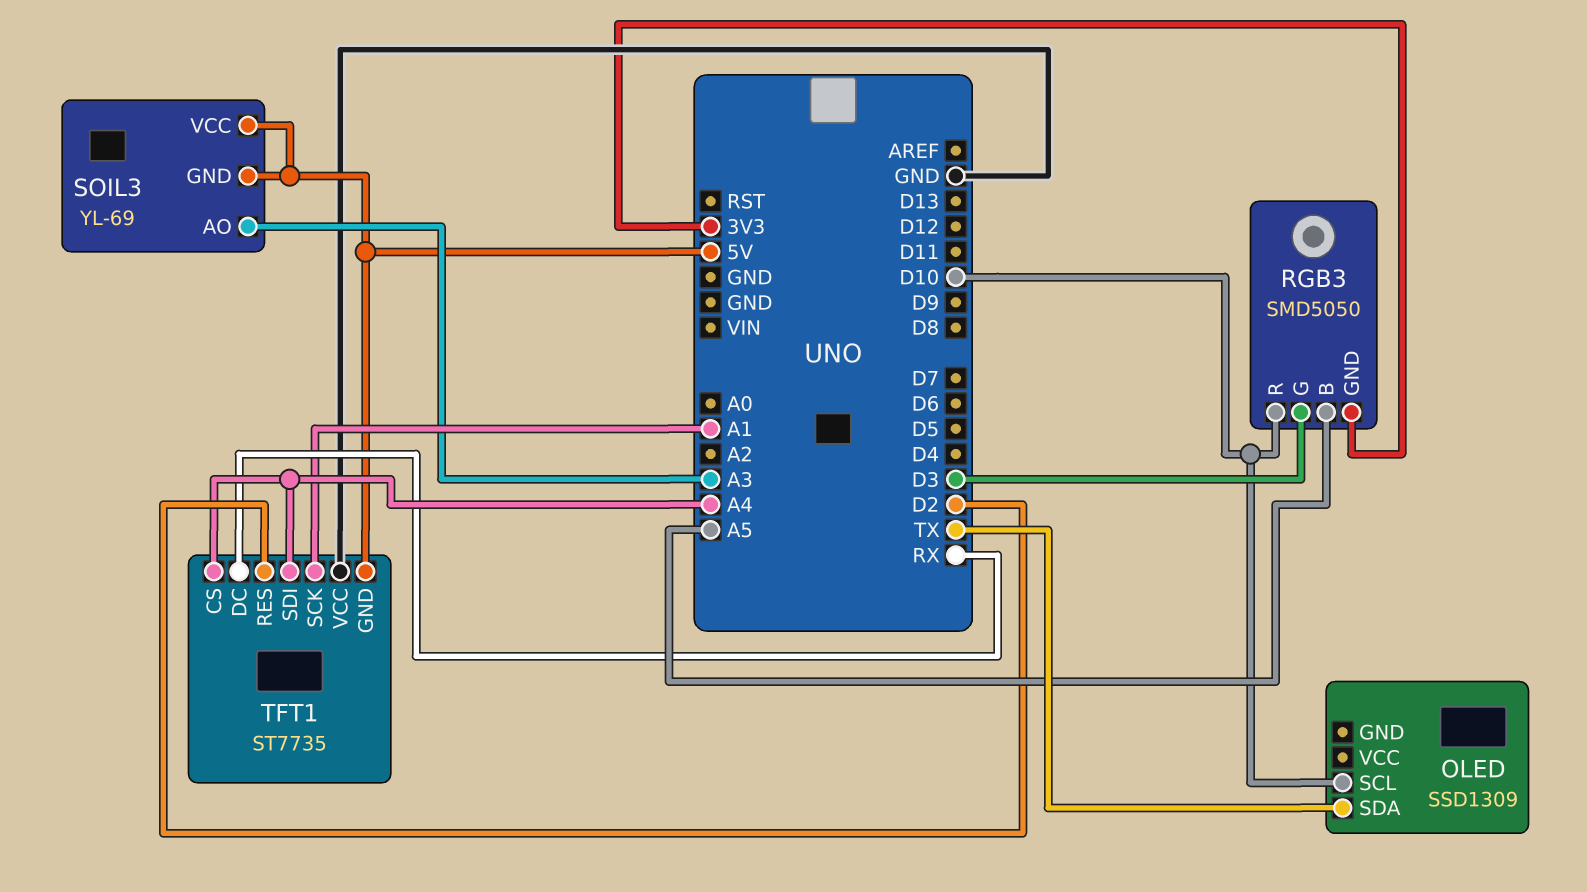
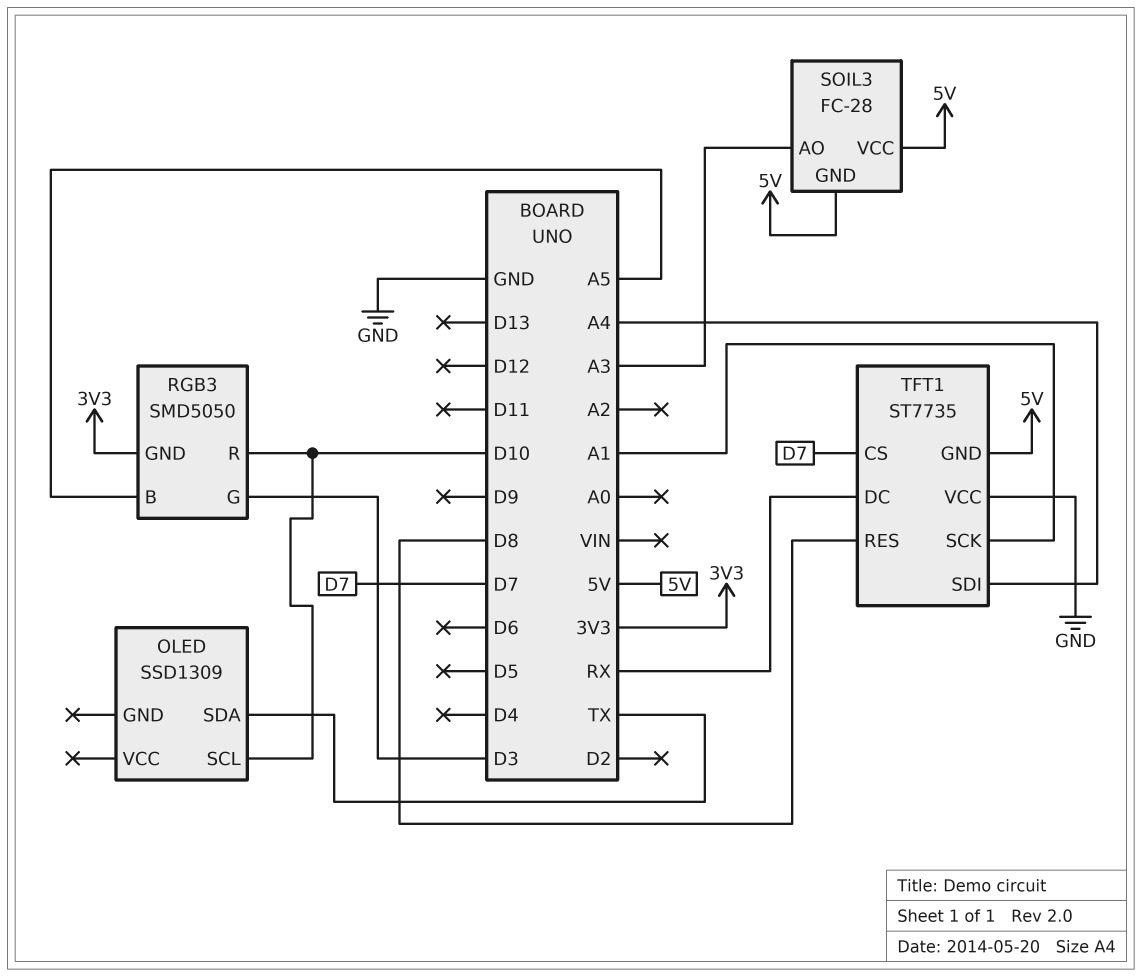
SOIL3: YL-69 -> FC-28
TFT1 pin CS: A4 -> D7
TFT1 pin RES: D2 -> D8

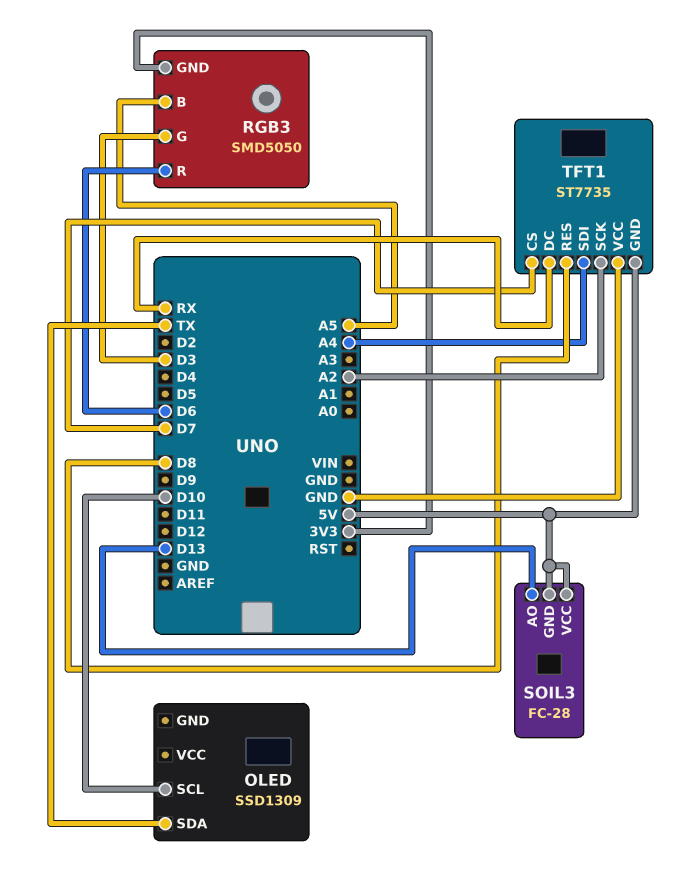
RGB3 pin R: D10 -> D6
SOIL3 pin AO: A3 -> D13
TFT1 pin SCK: A1 -> A2

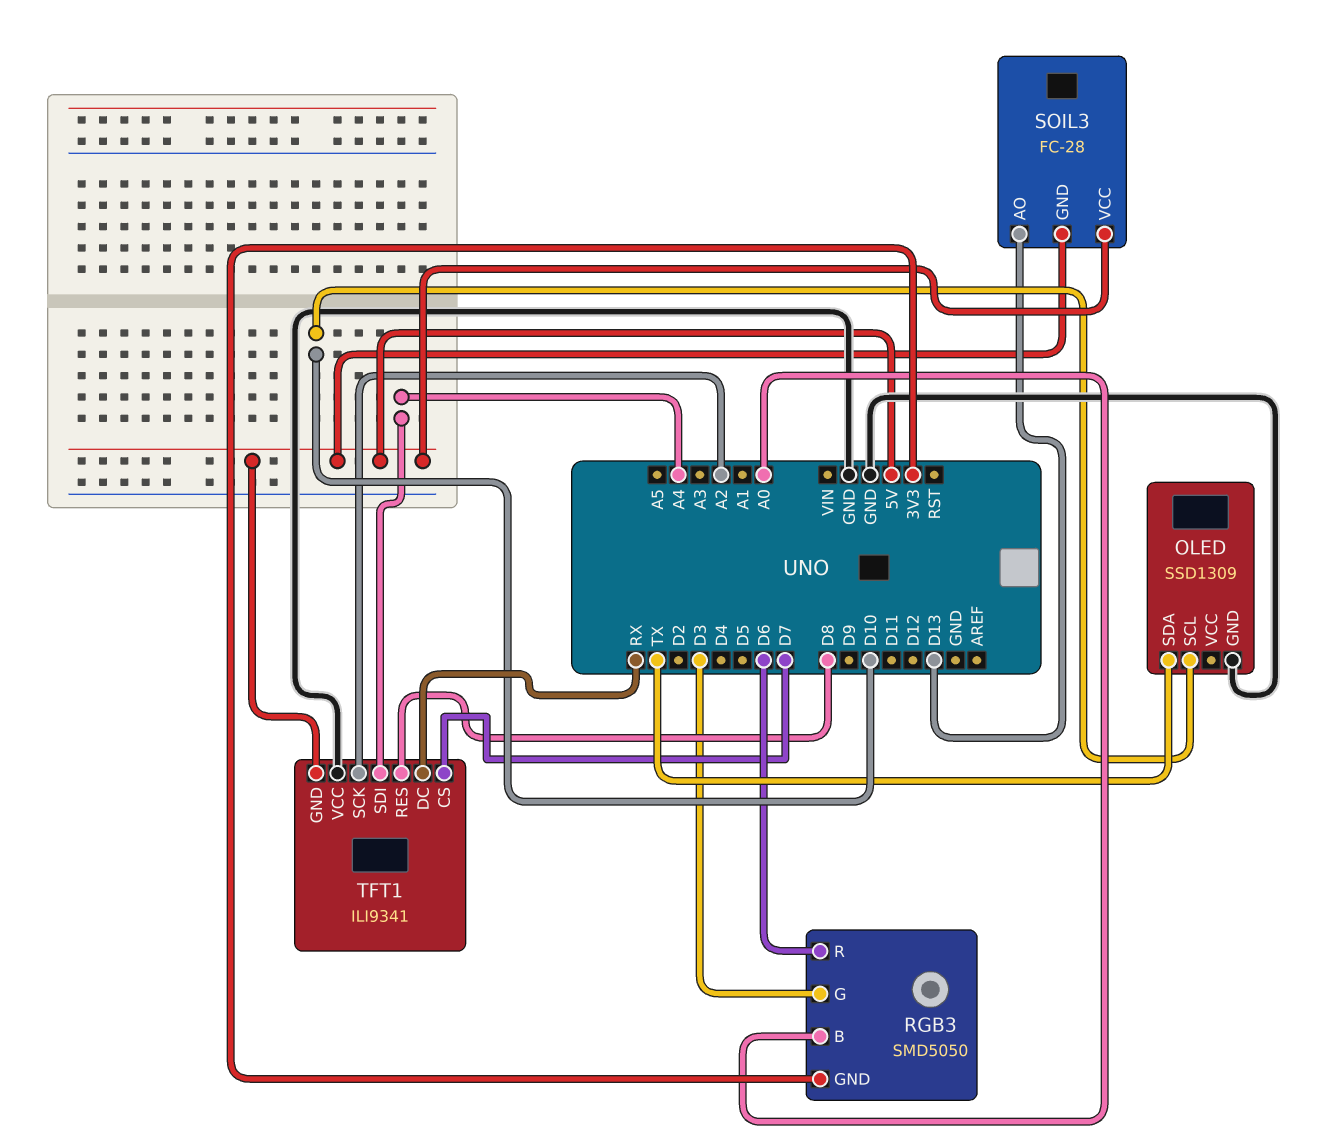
OLED pin GND: none -> GND
RGB3 pin B: A5 -> A0
TFT1: ST7735 -> ILI9341

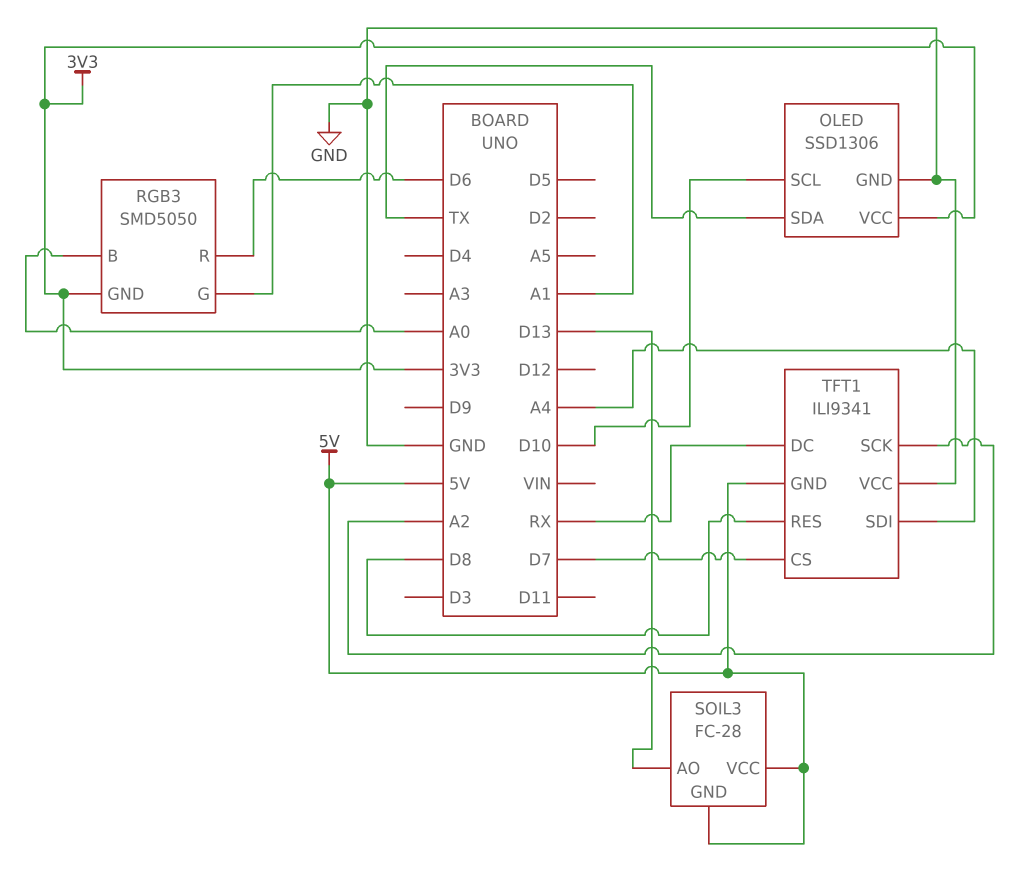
OLED: SSD1309 -> SSD1306
OLED pin VCC: none -> 3V3
RGB3 pin G: D3 -> A1

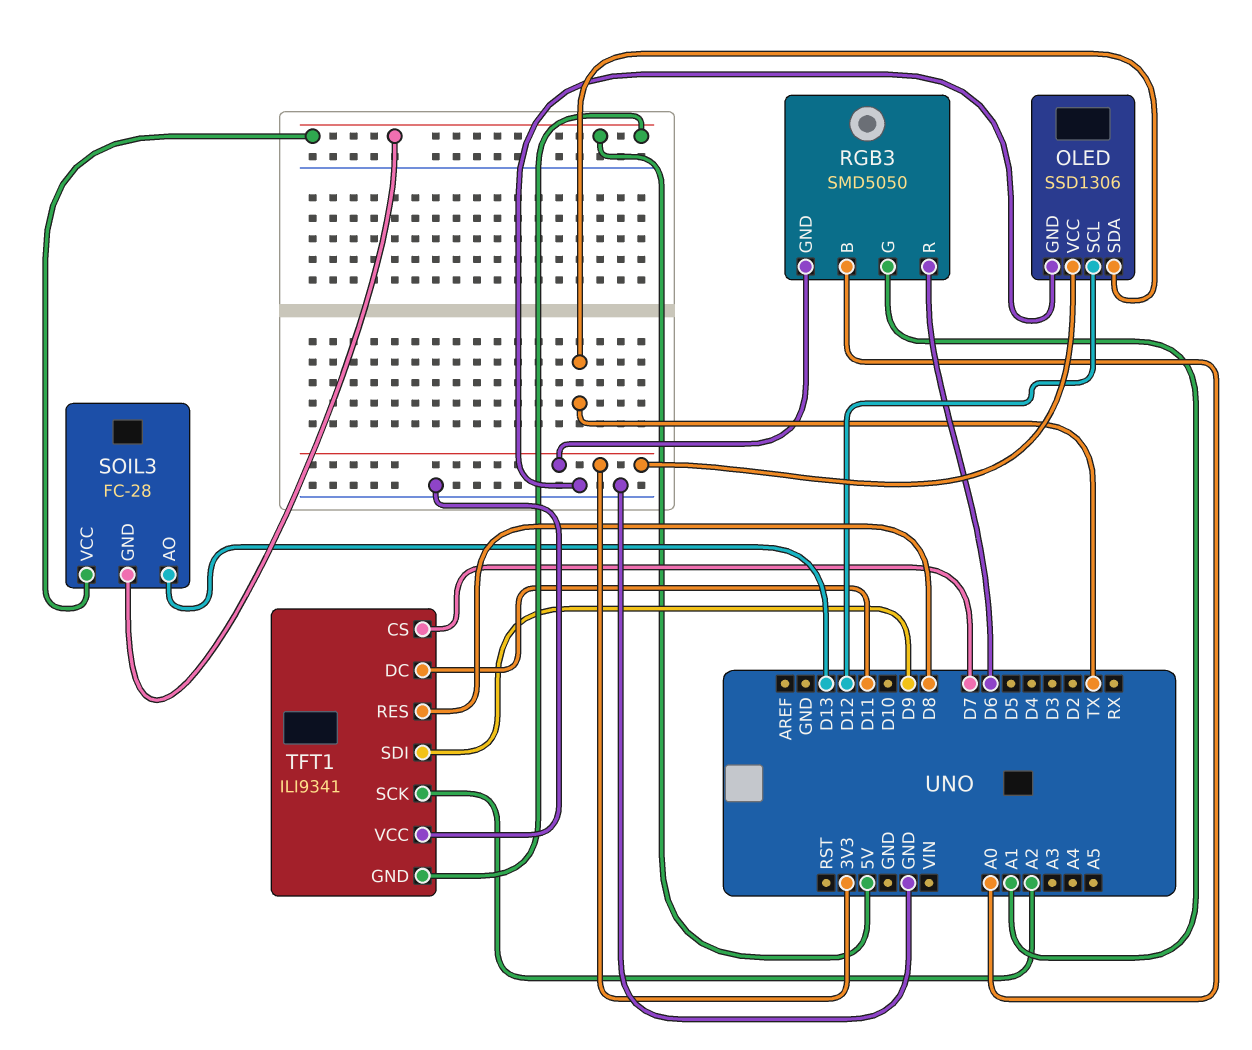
OLED pin SCL: D10 -> D12
TFT1 pin DC: RX -> D11
TFT1 pin SDI: A4 -> D9

